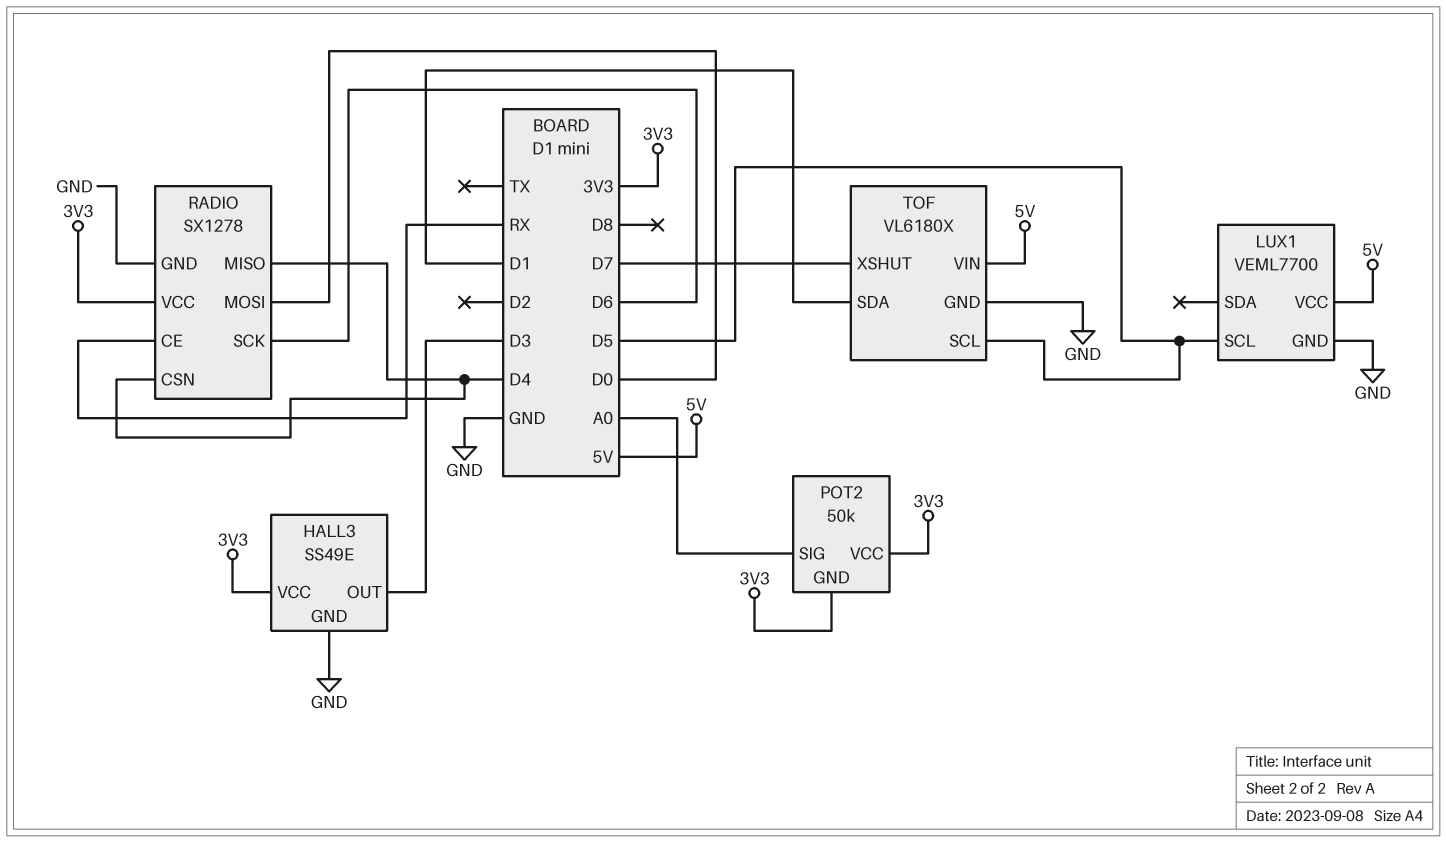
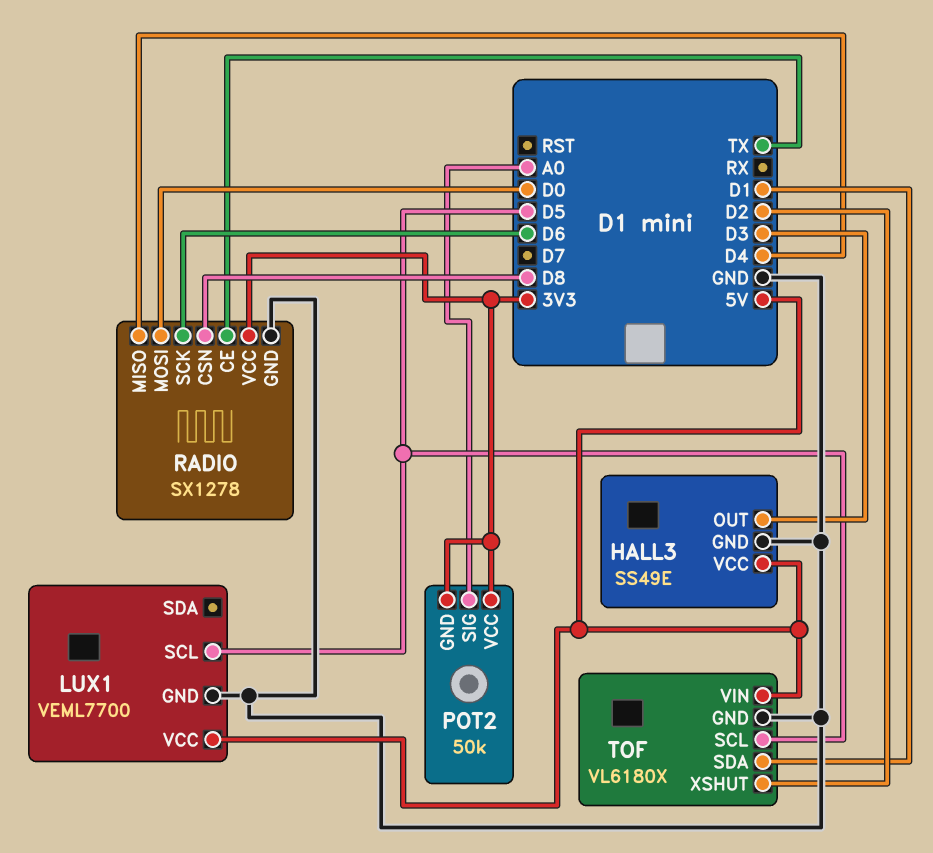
HALL3 pin VCC: 3V3 -> 5V
RADIO pin CE: RX -> TX
RADIO pin CSN: D4 -> D8
TOF pin XSHUT: D7 -> D2

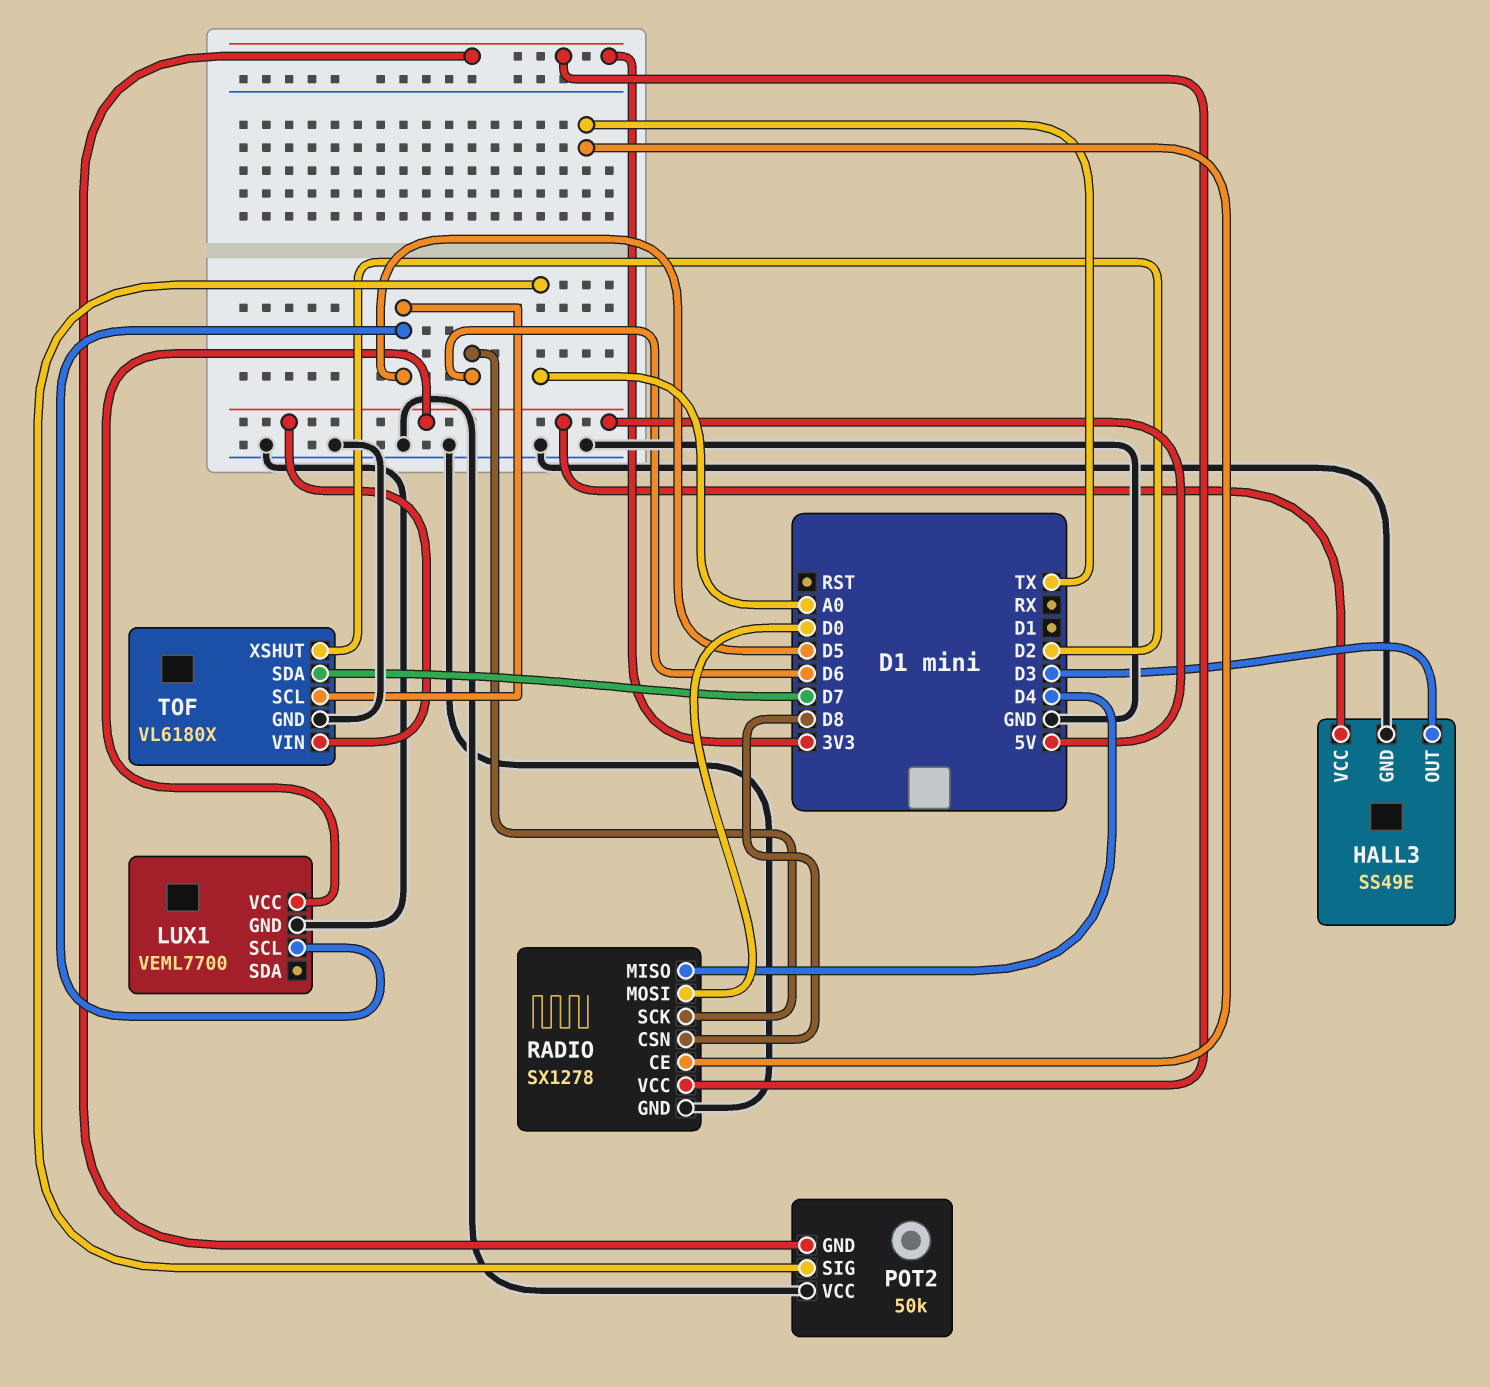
POT2 pin VCC: 3V3 -> GND
TOF pin SDA: D1 -> D7

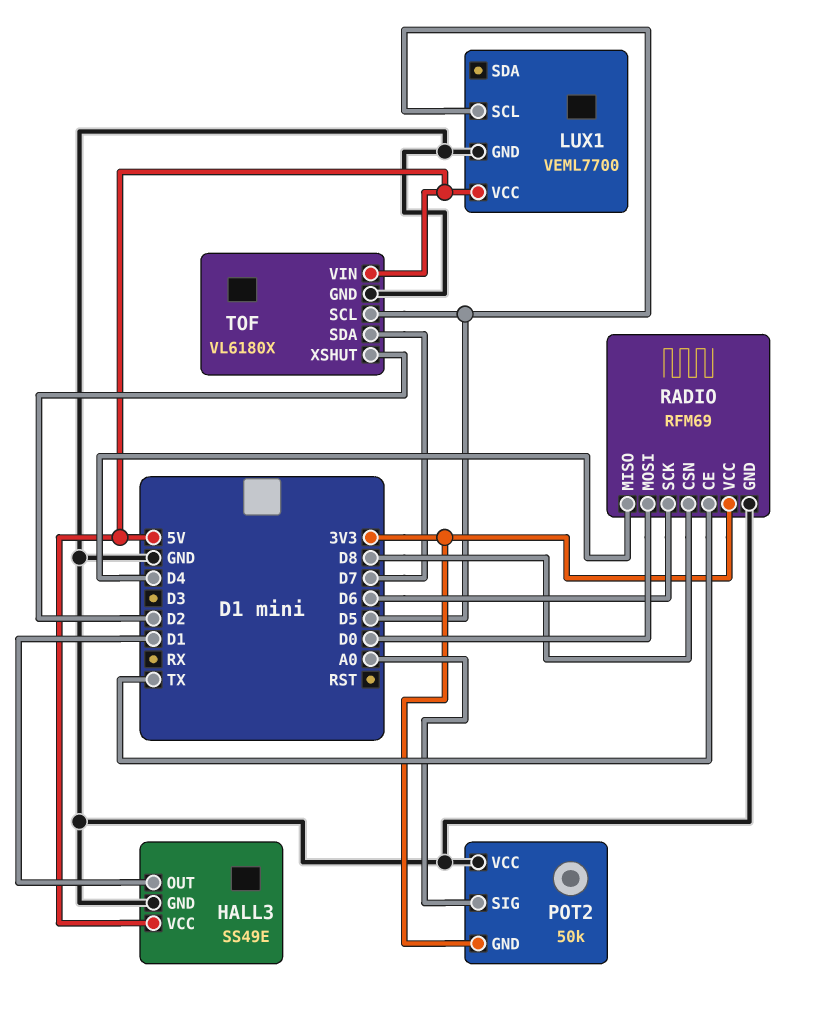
HALL3 pin OUT: D3 -> D1
RADIO: SX1278 -> RFM69

